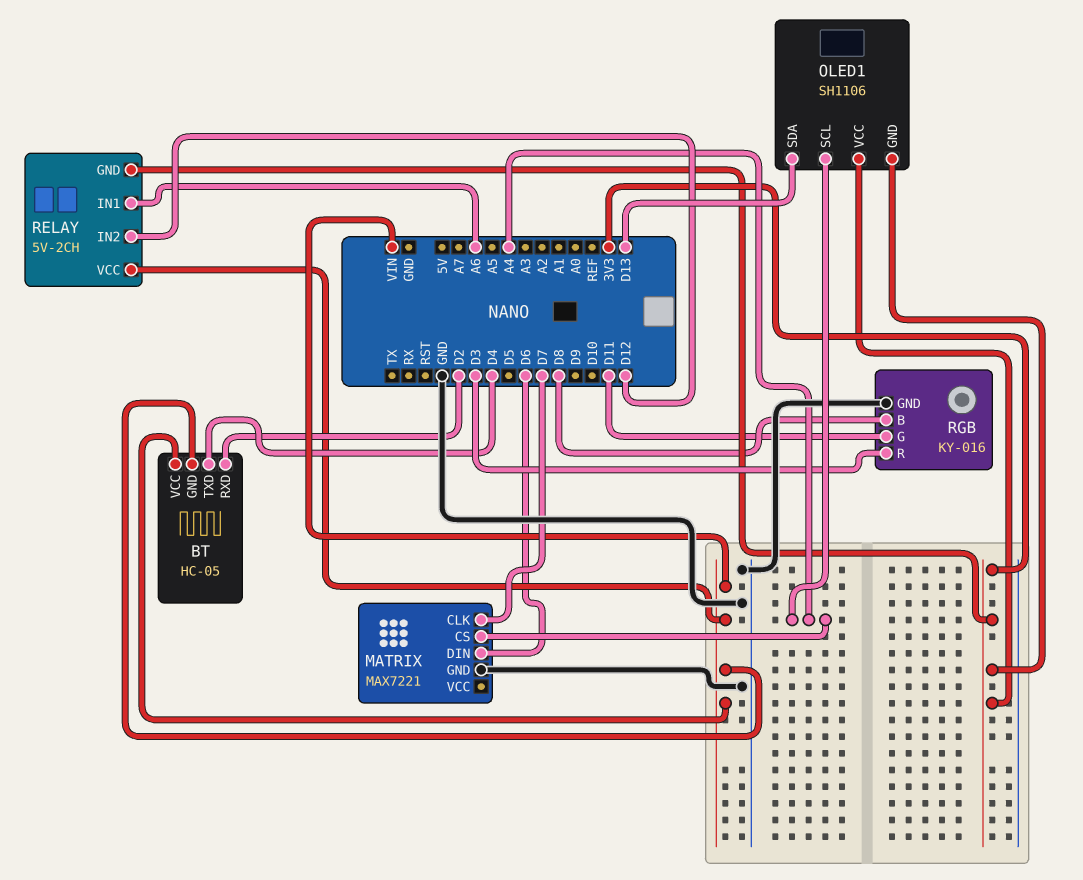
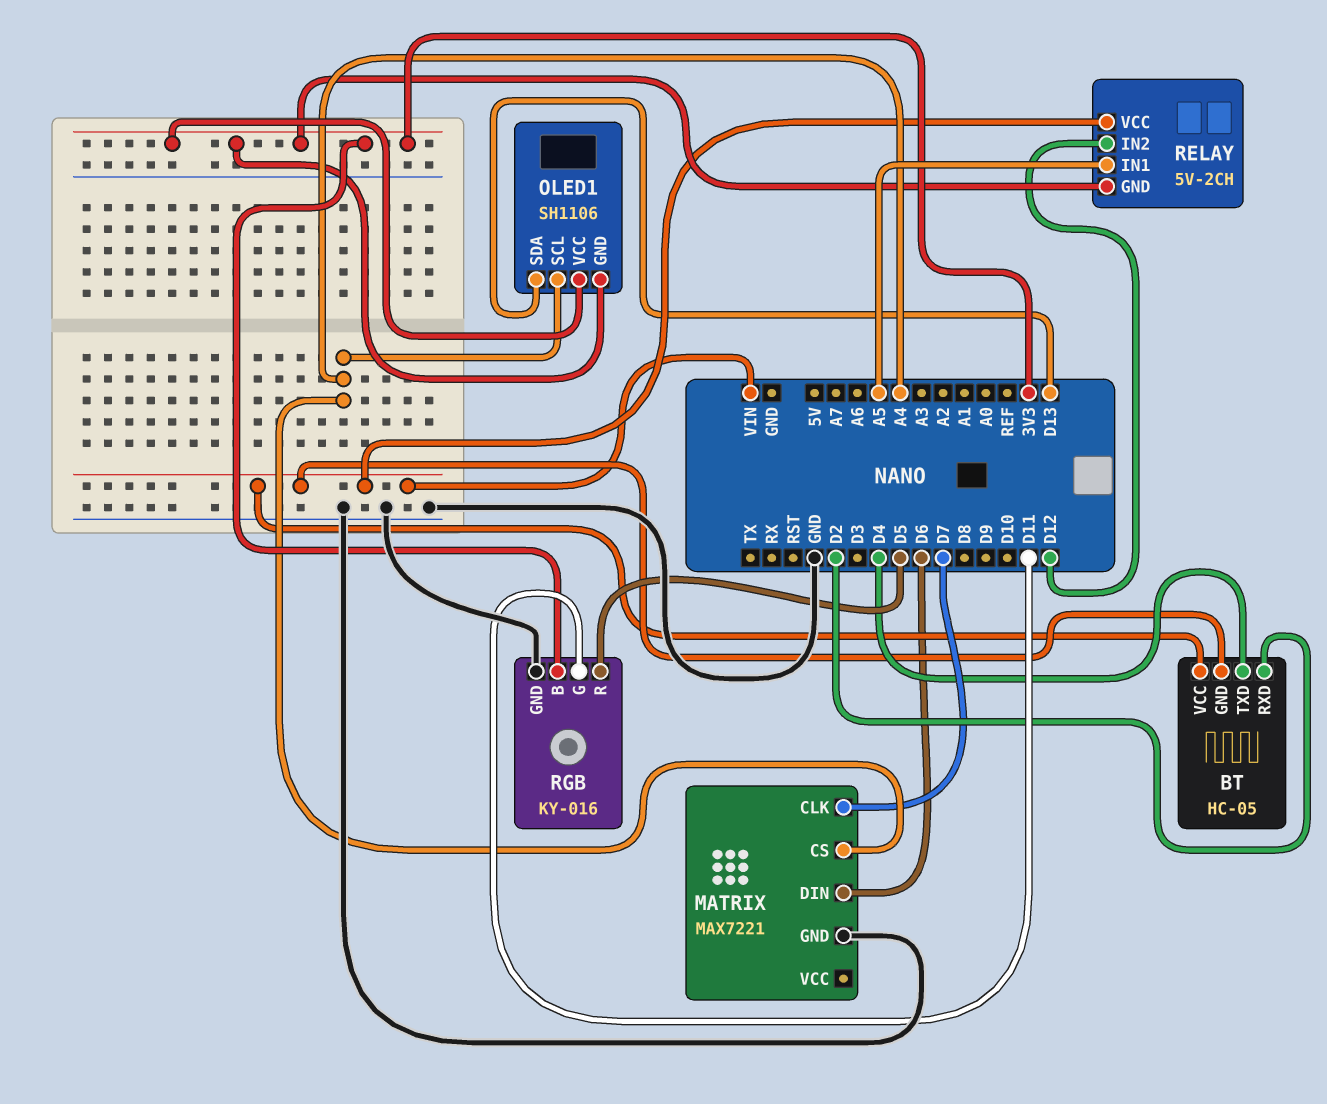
RELAY pin IN1: A6 -> A5
RGB pin B: D8 -> 3V3
RGB pin R: D3 -> D5

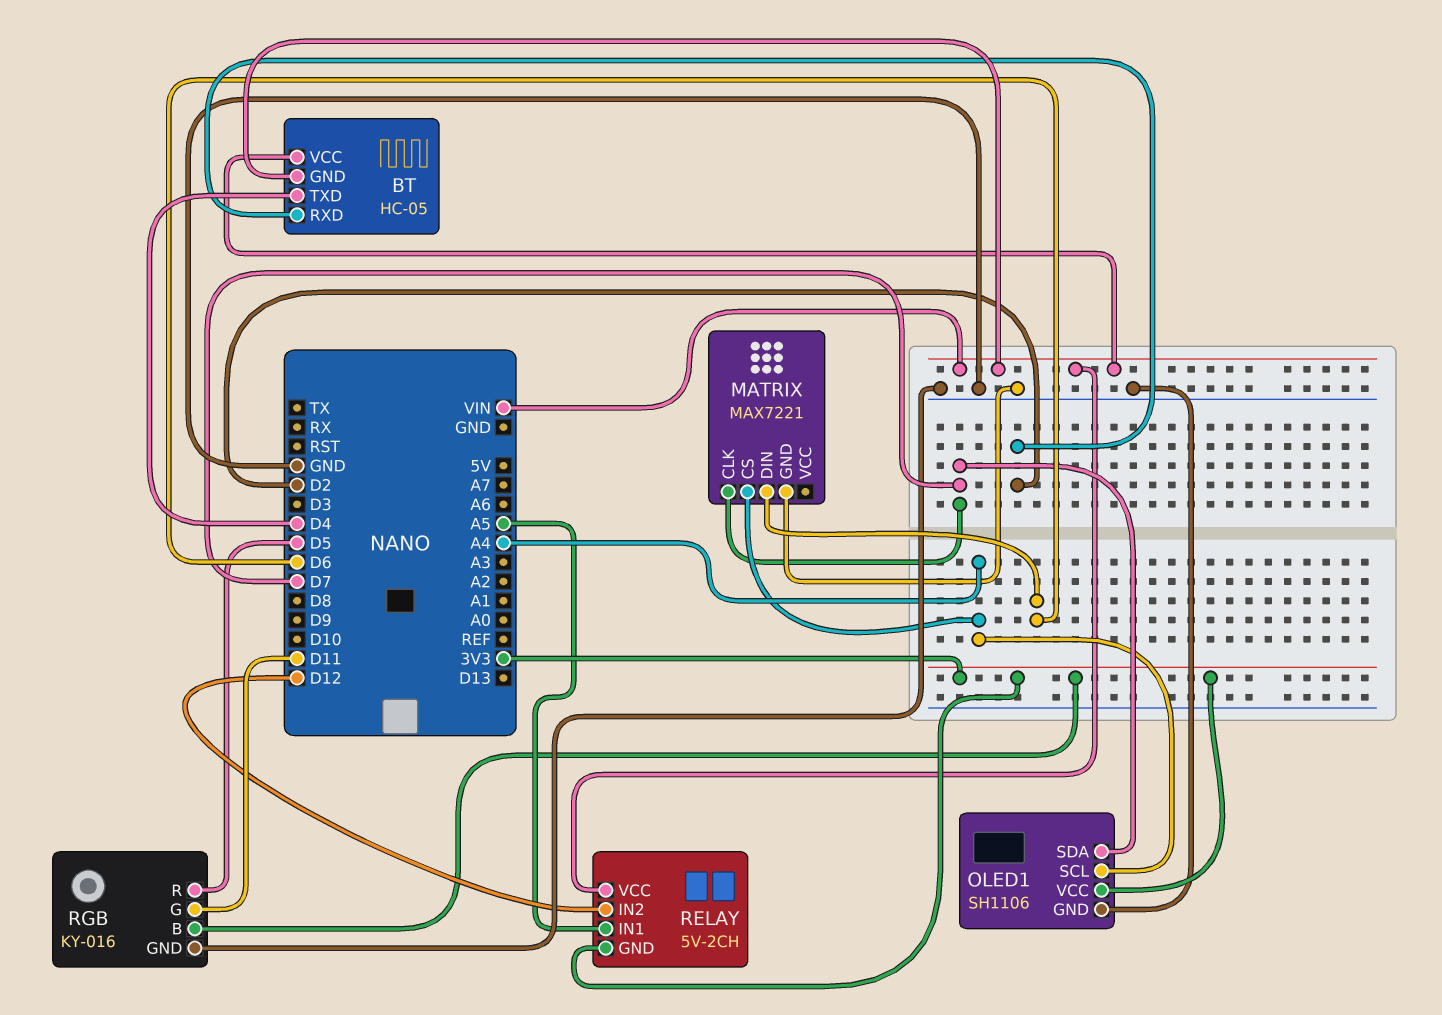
OLED1 pin GND: 3V3 -> GND
OLED1 pin SDA: D13 -> D7

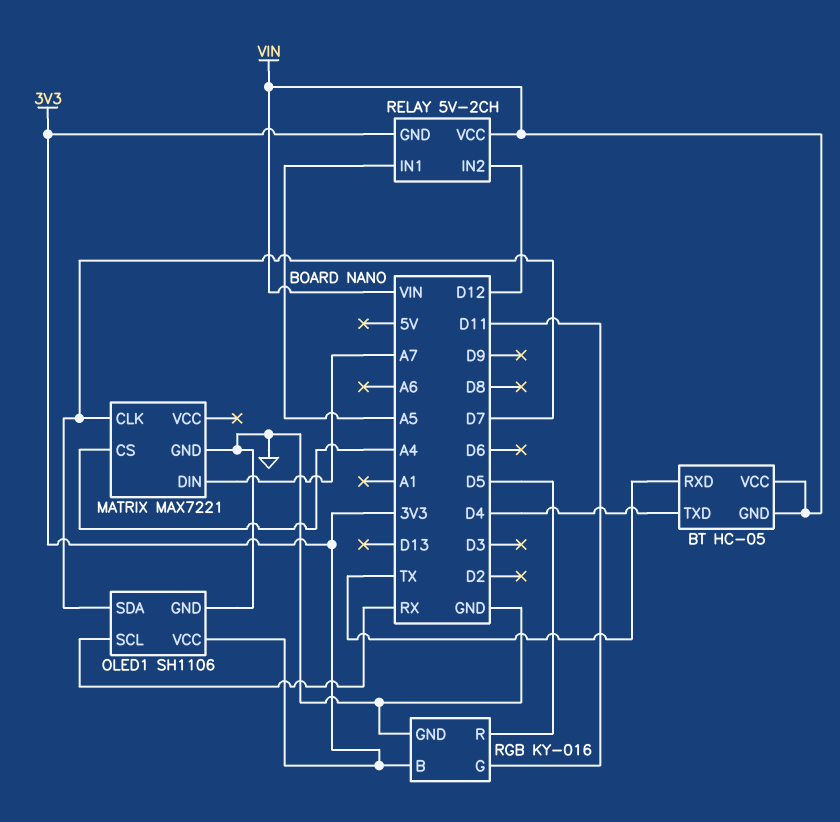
BT pin RXD: D2 -> TX
MATRIX pin DIN: D6 -> A7
OLED1 pin SCL: A4 -> RX

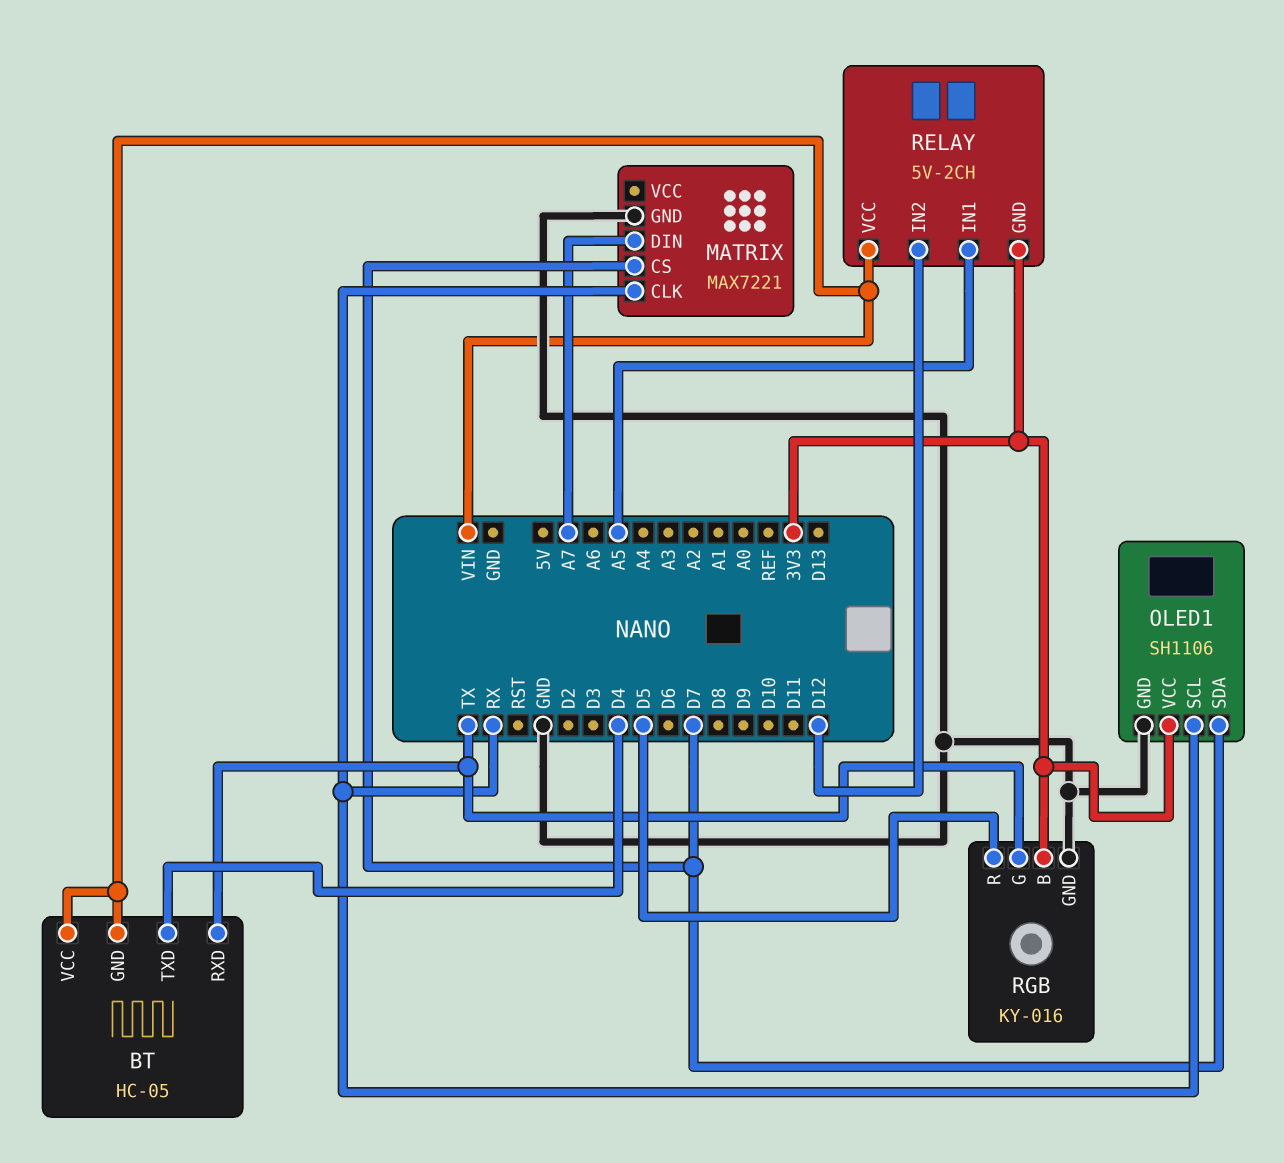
MATRIX pin CLK: D7 -> RX
MATRIX pin CS: A4 -> D7
RGB pin G: D11 -> TX

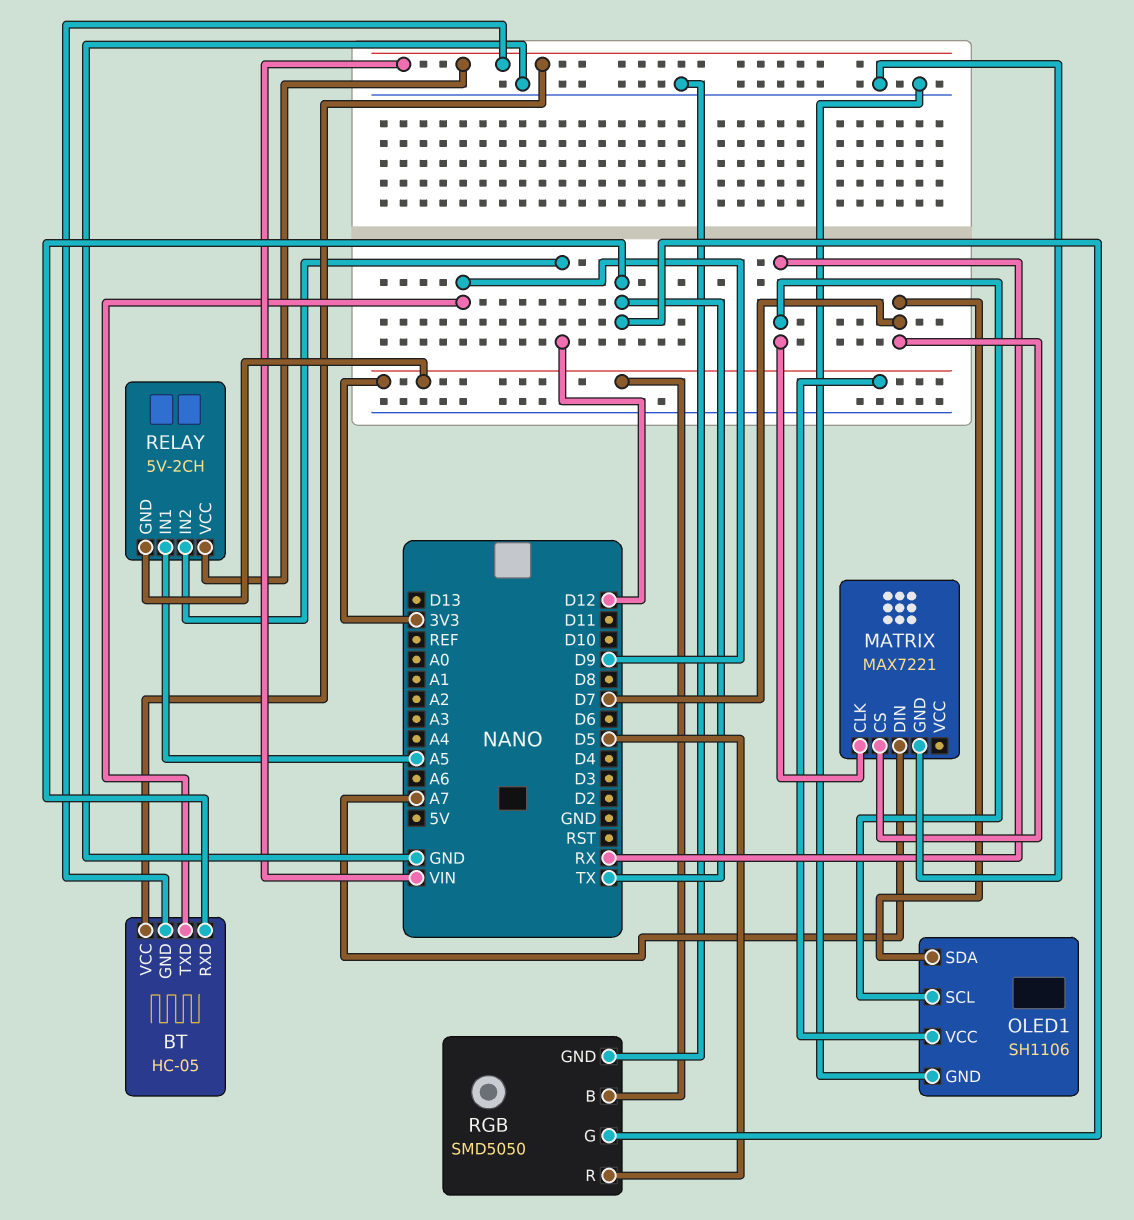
BT pin TXD: D4 -> D9
RGB: KY-016 -> SMD5050

